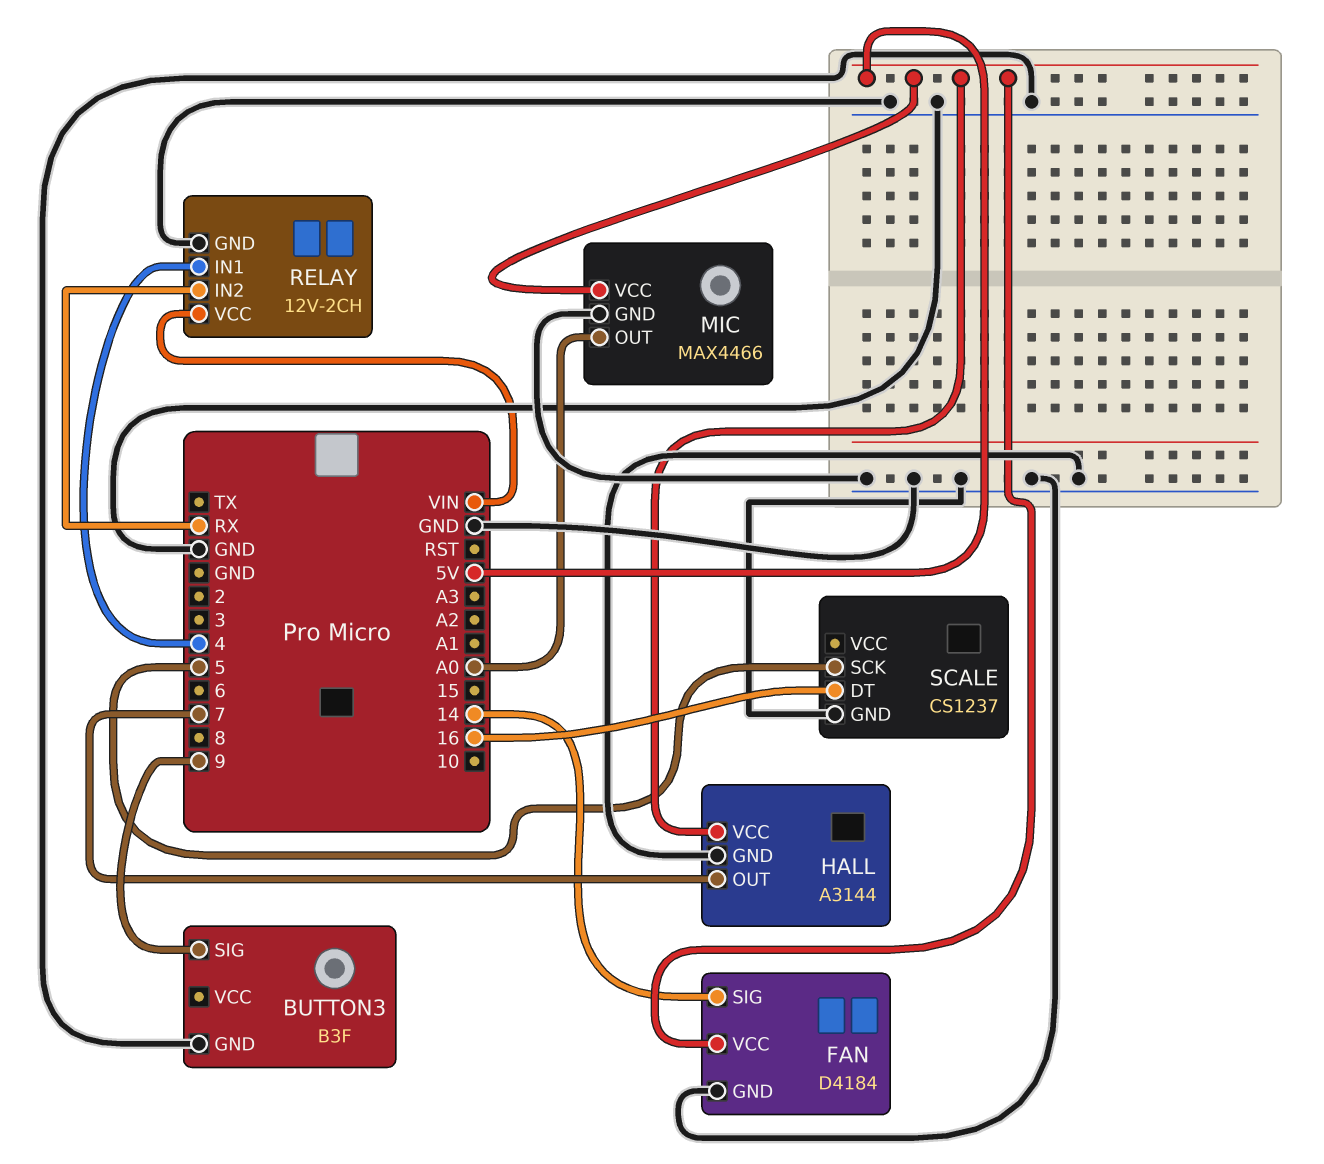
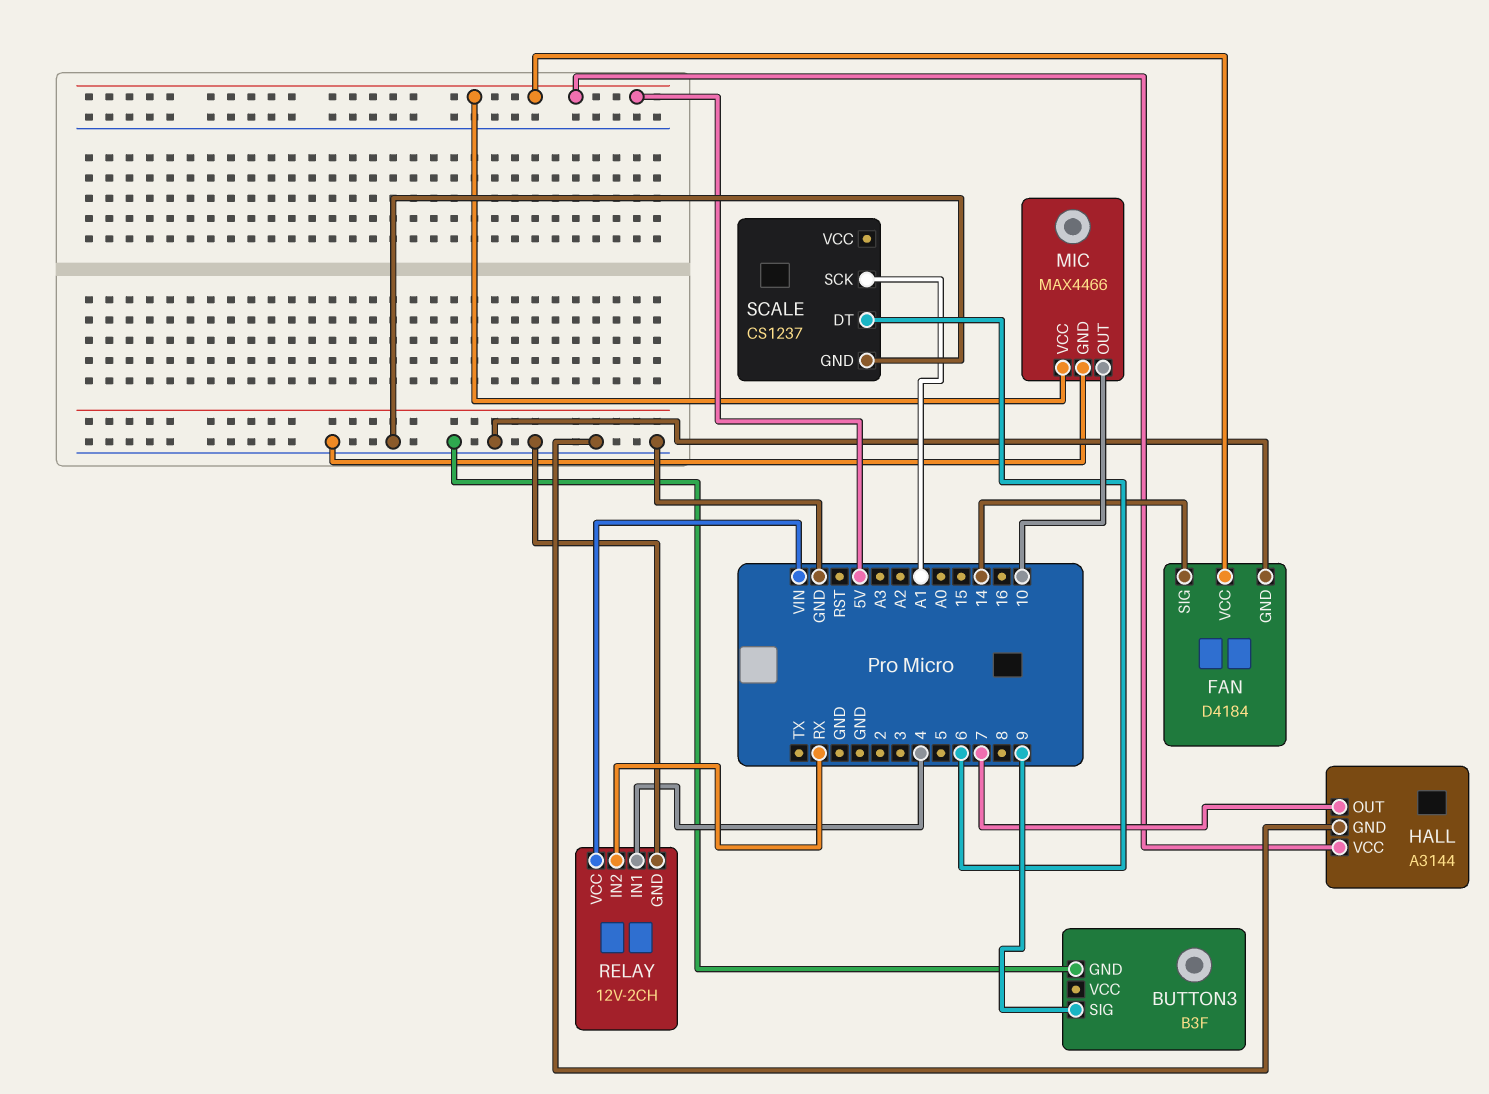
MIC pin OUT: A0 -> 10
SCALE pin DT: 16 -> 6
SCALE pin SCK: 5 -> A1

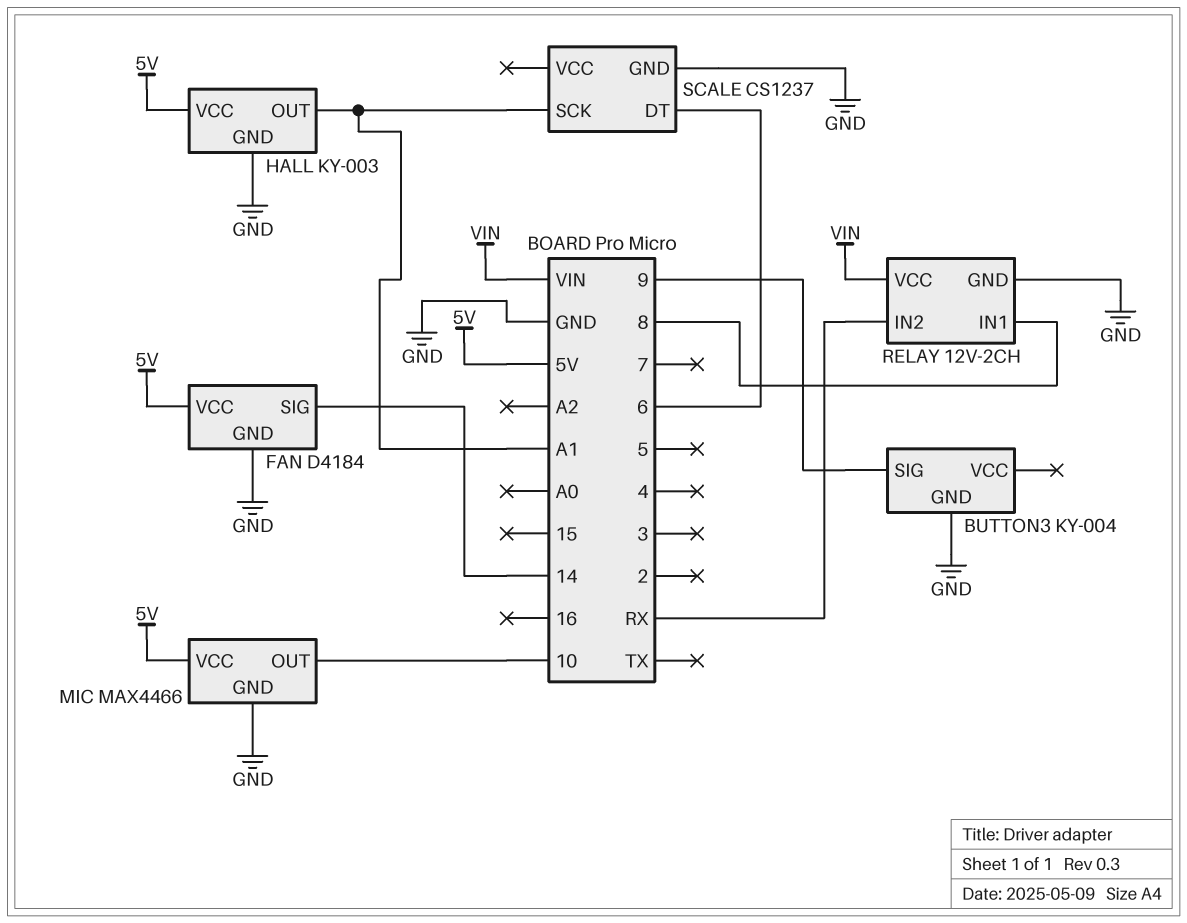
BUTTON3: B3F -> KY-004
HALL: A3144 -> KY-003
HALL pin OUT: 7 -> A1
RELAY pin IN1: 4 -> 8

